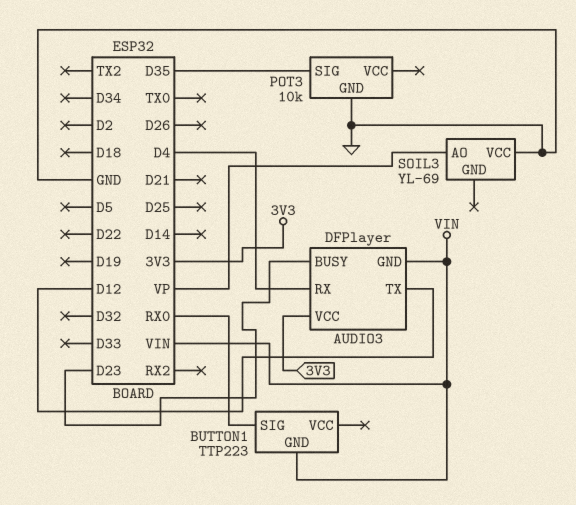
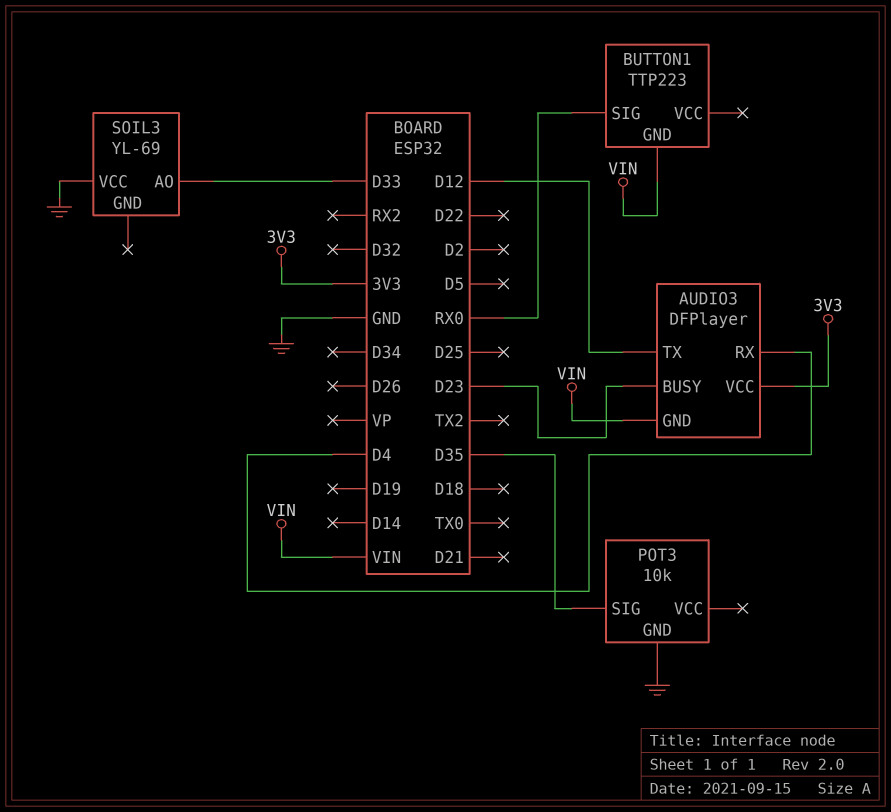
SOIL3 pin AO: VP -> D33

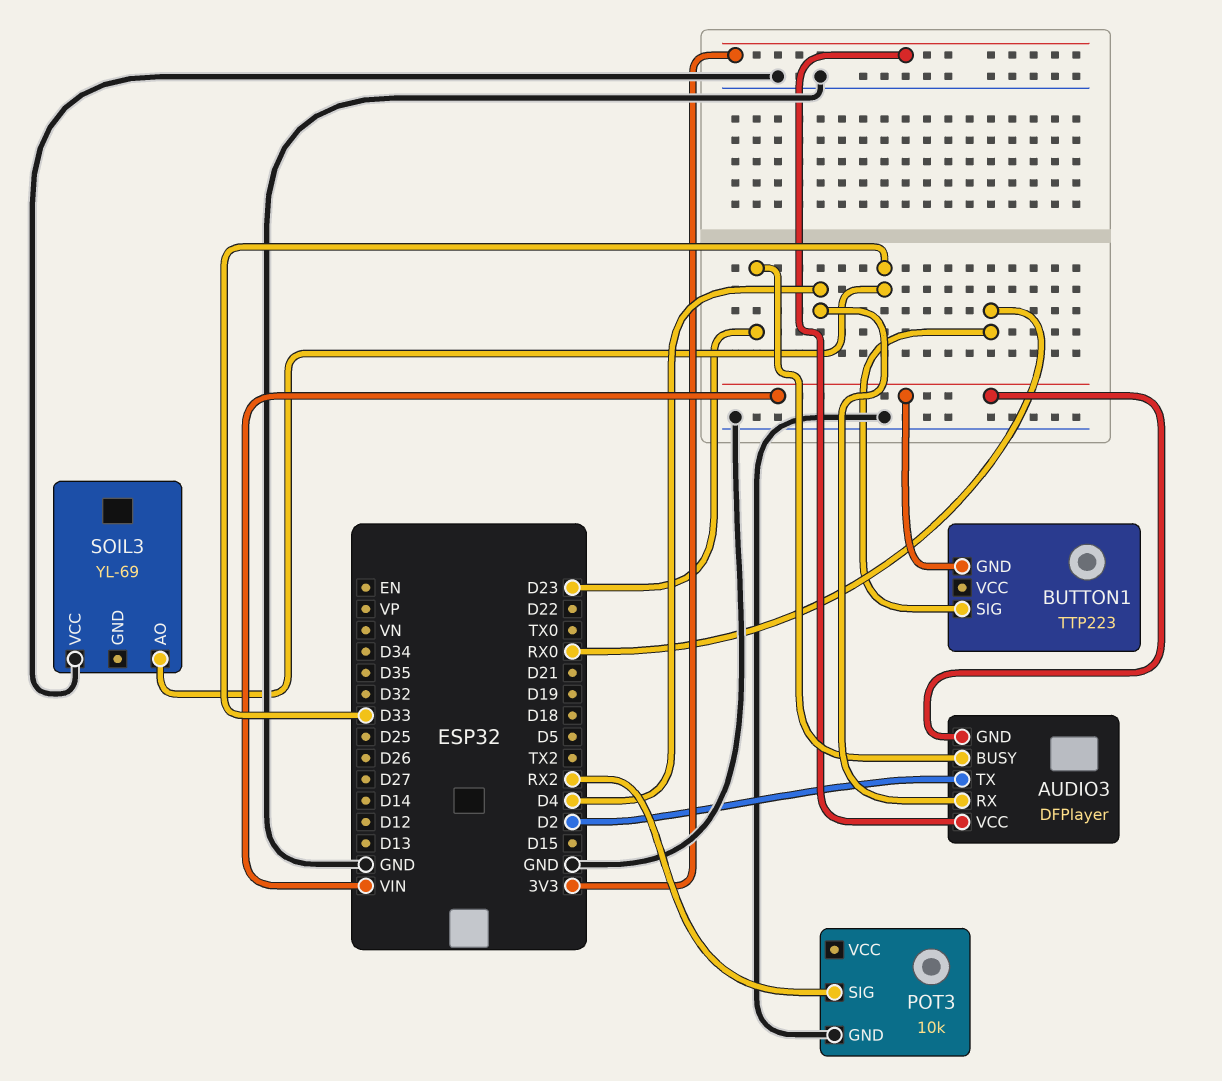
AUDIO3 pin TX: D12 -> D2
POT3 pin SIG: D35 -> RX2

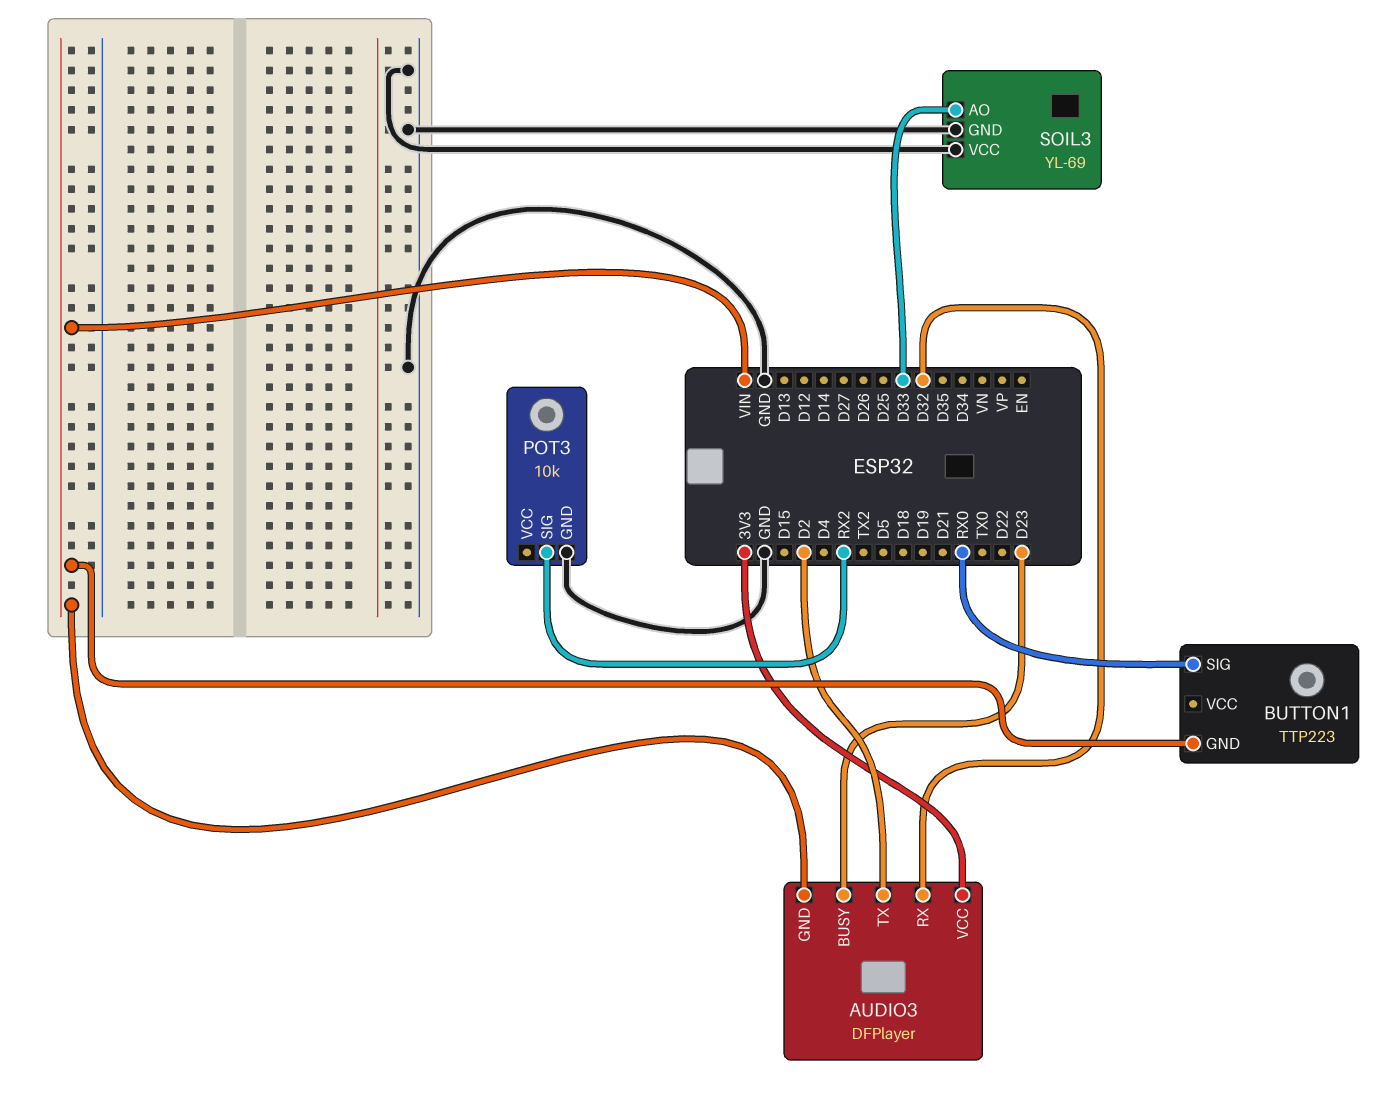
AUDIO3 pin RX: D4 -> D32
SOIL3 pin GND: none -> GND

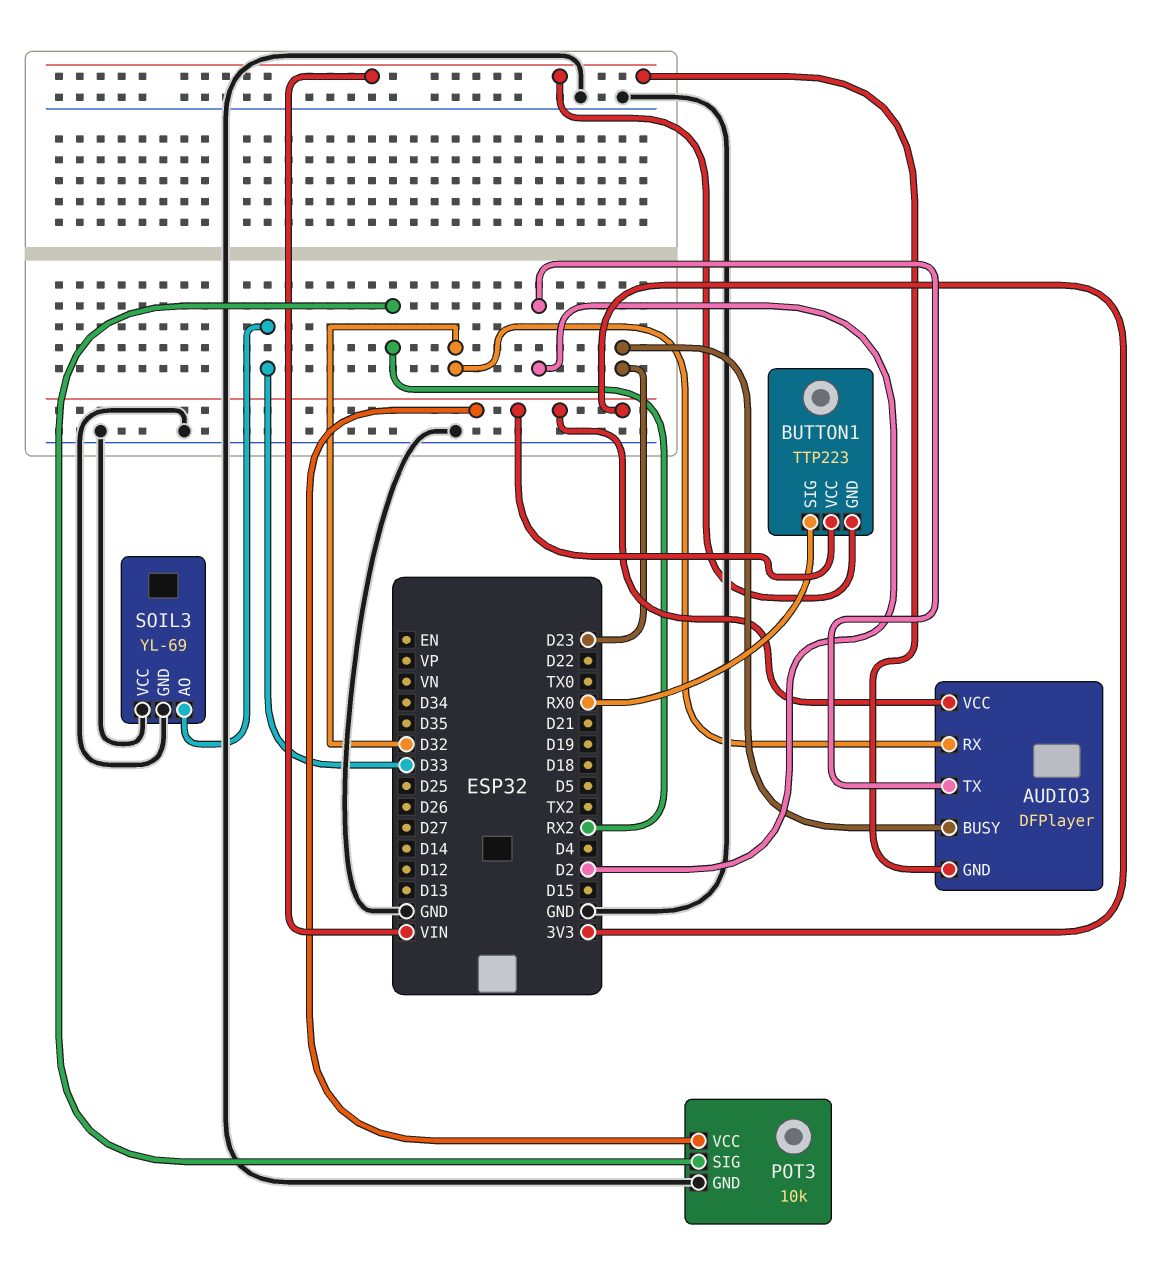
BUTTON1 pin VCC: none -> 3V3
POT3 pin VCC: none -> 3V3

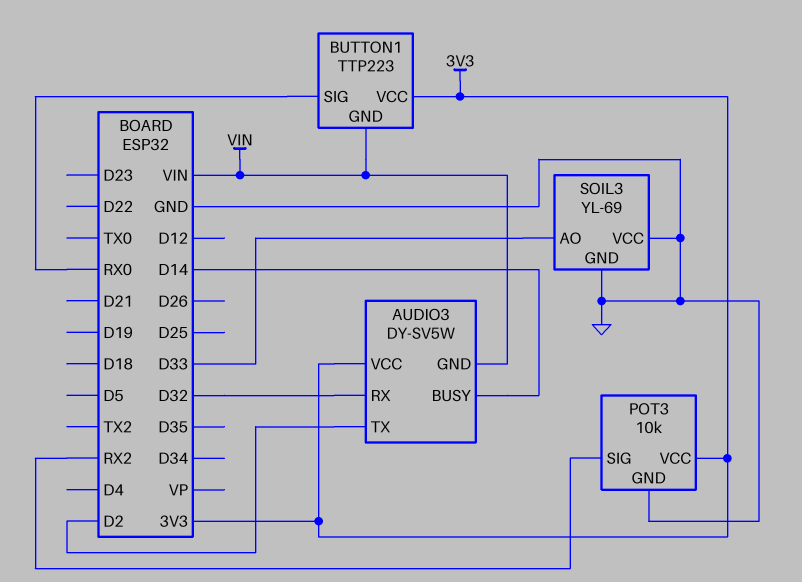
AUDIO3: DFPlayer -> DY-SV5W
AUDIO3 pin BUSY: D23 -> D14

